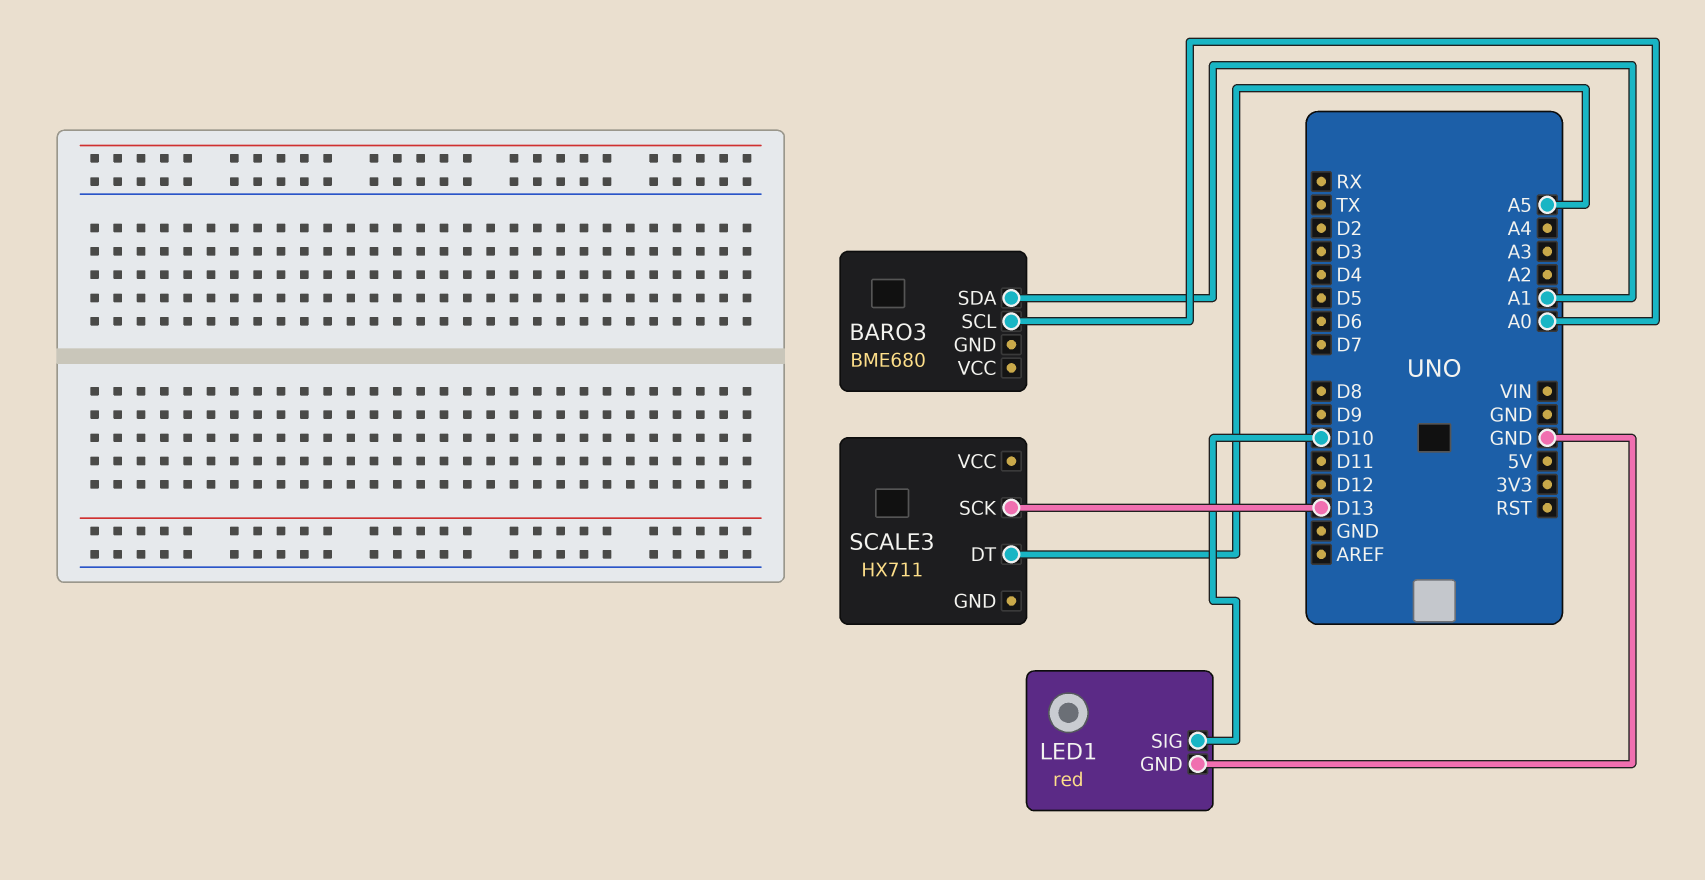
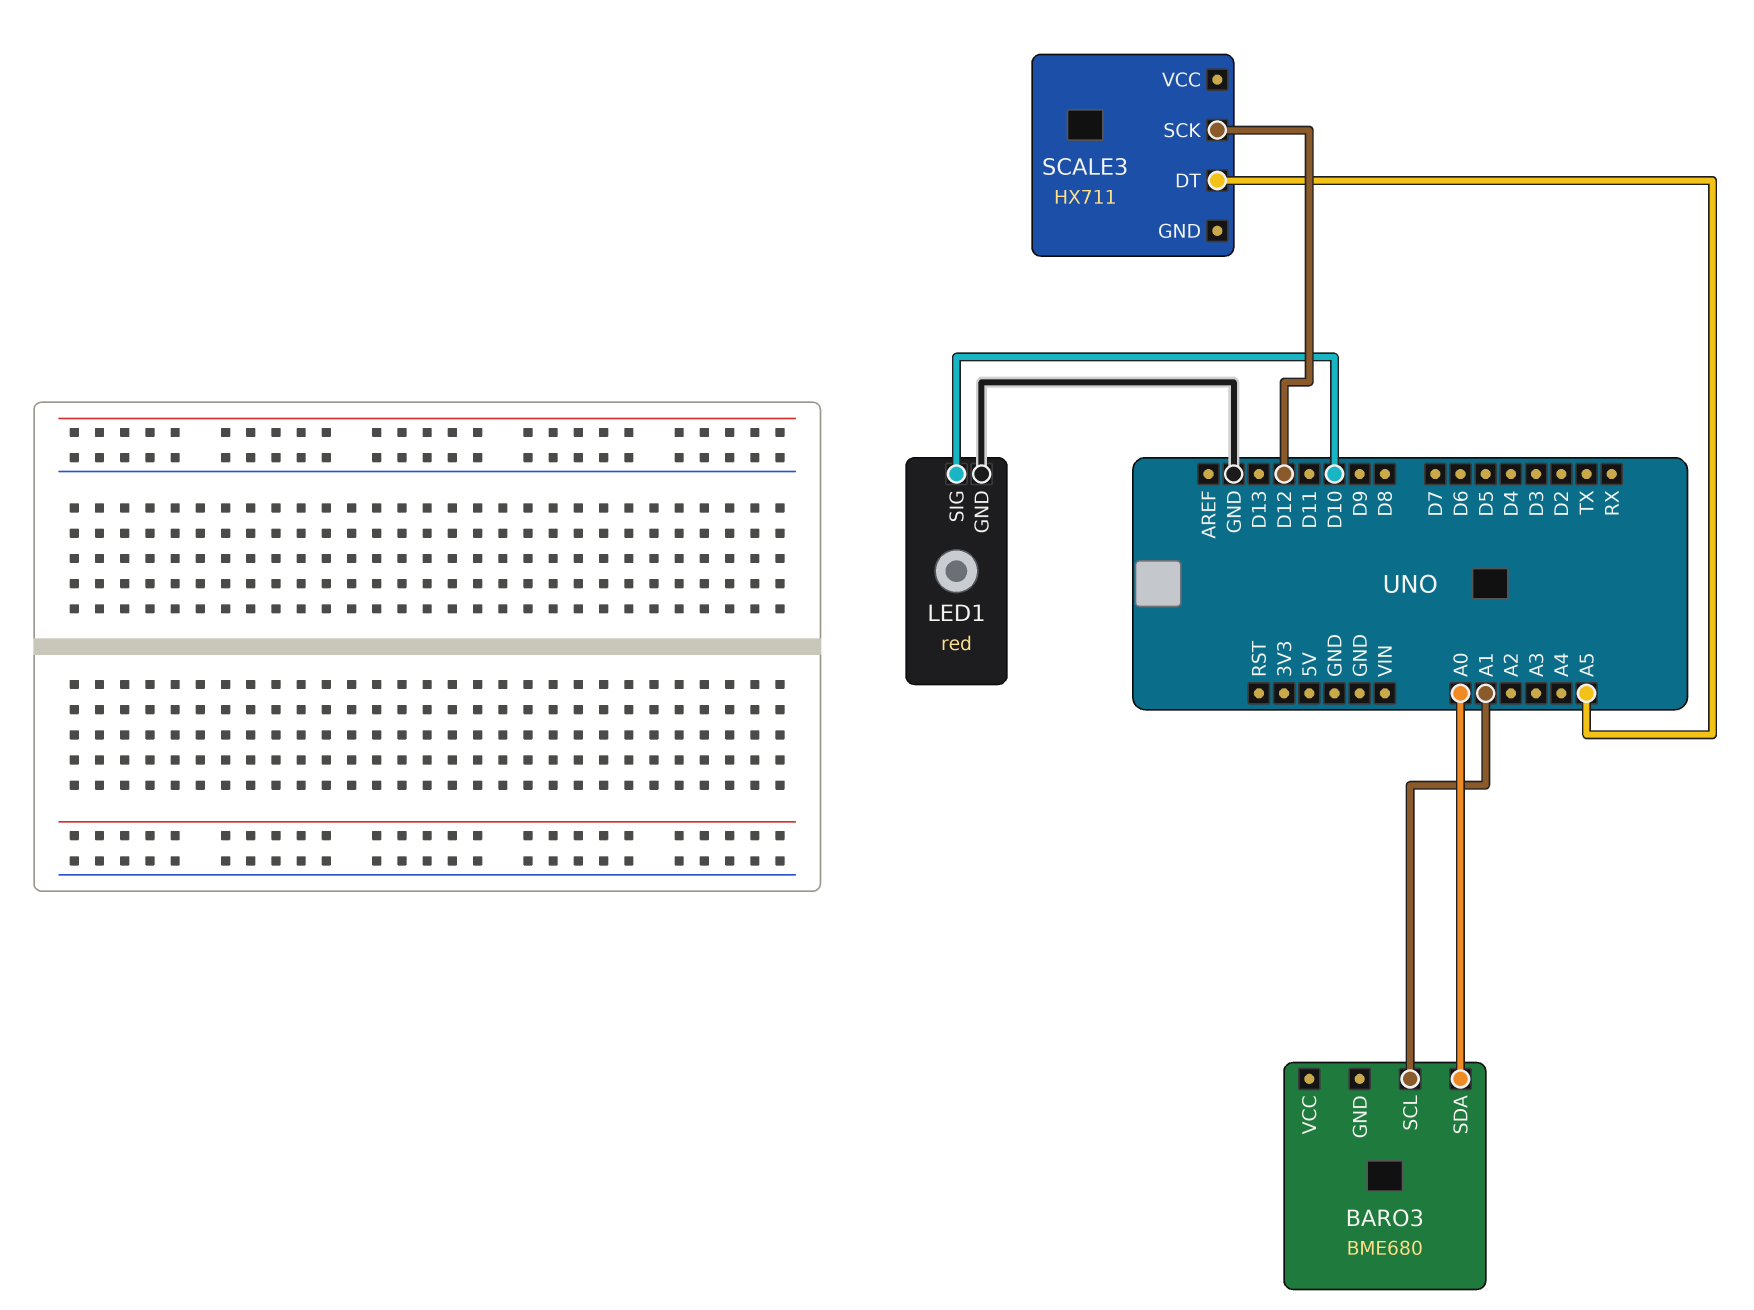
BARO3 pin SCL: A0 -> A1
BARO3 pin SDA: A1 -> A0
SCALE3 pin SCK: D13 -> D12

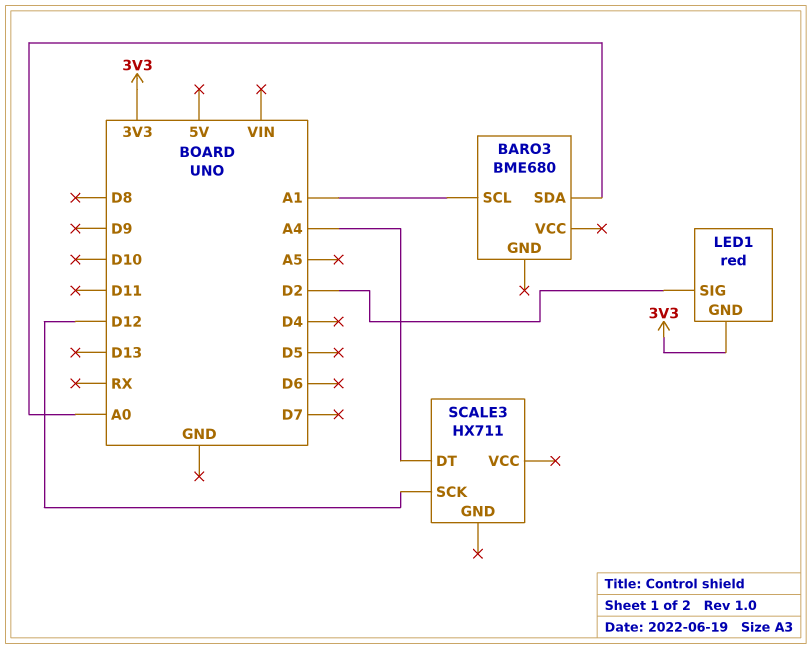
LED1 pin GND: GND -> 3V3
LED1 pin SIG: D10 -> D2
SCALE3 pin DT: A5 -> A4

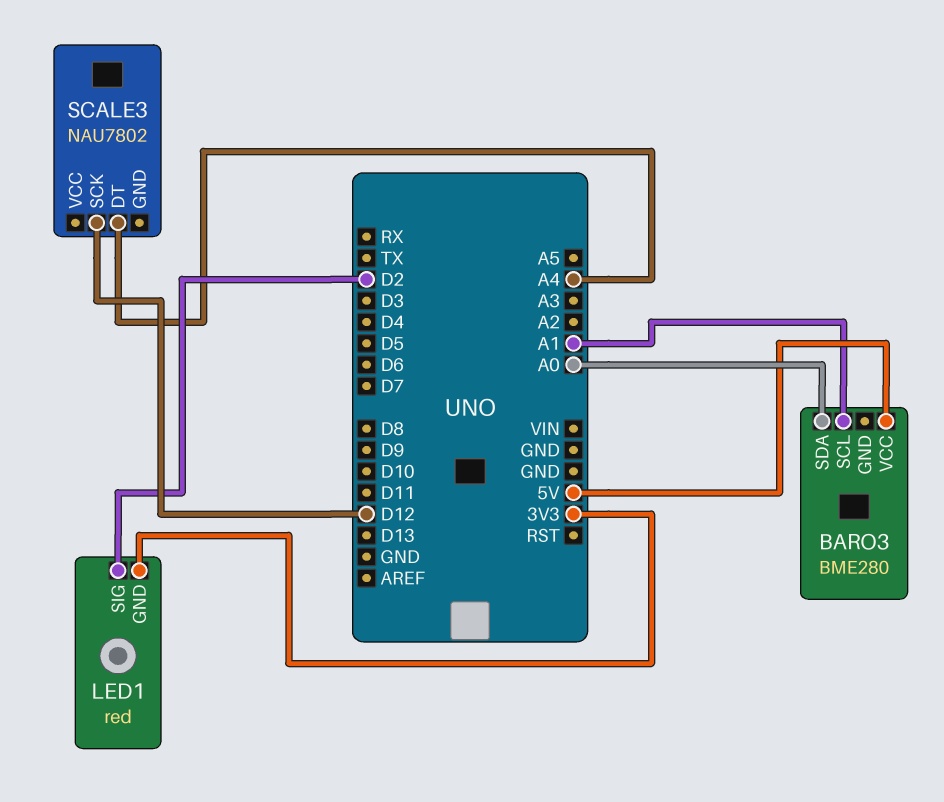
BARO3: BME680 -> BME280
BARO3 pin VCC: none -> 5V
SCALE3: HX711 -> NAU7802

